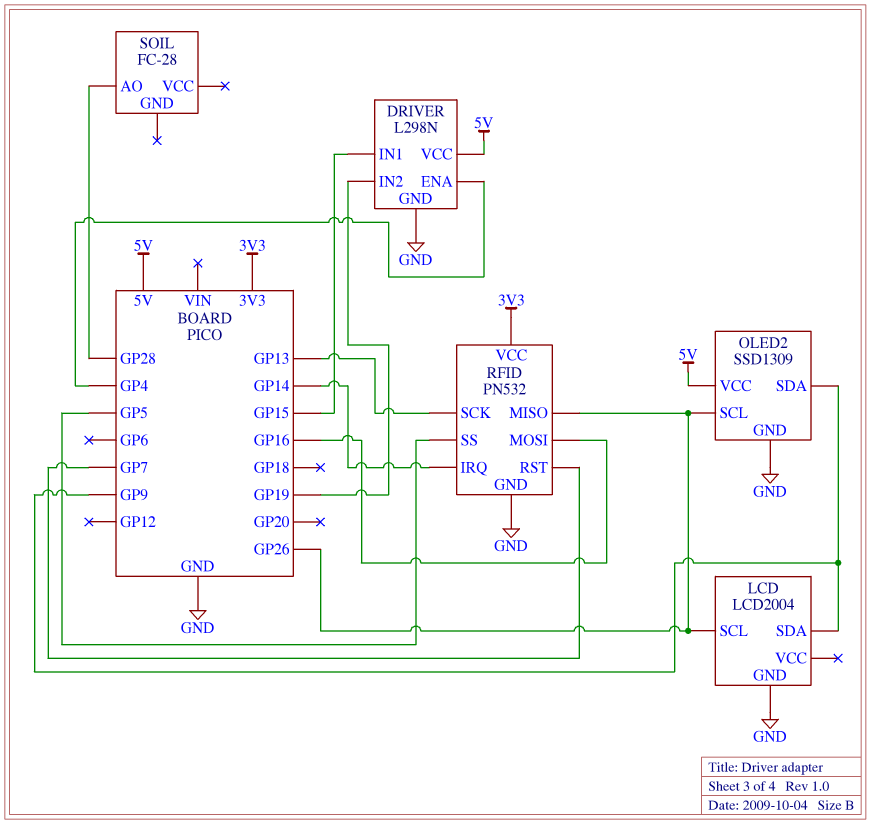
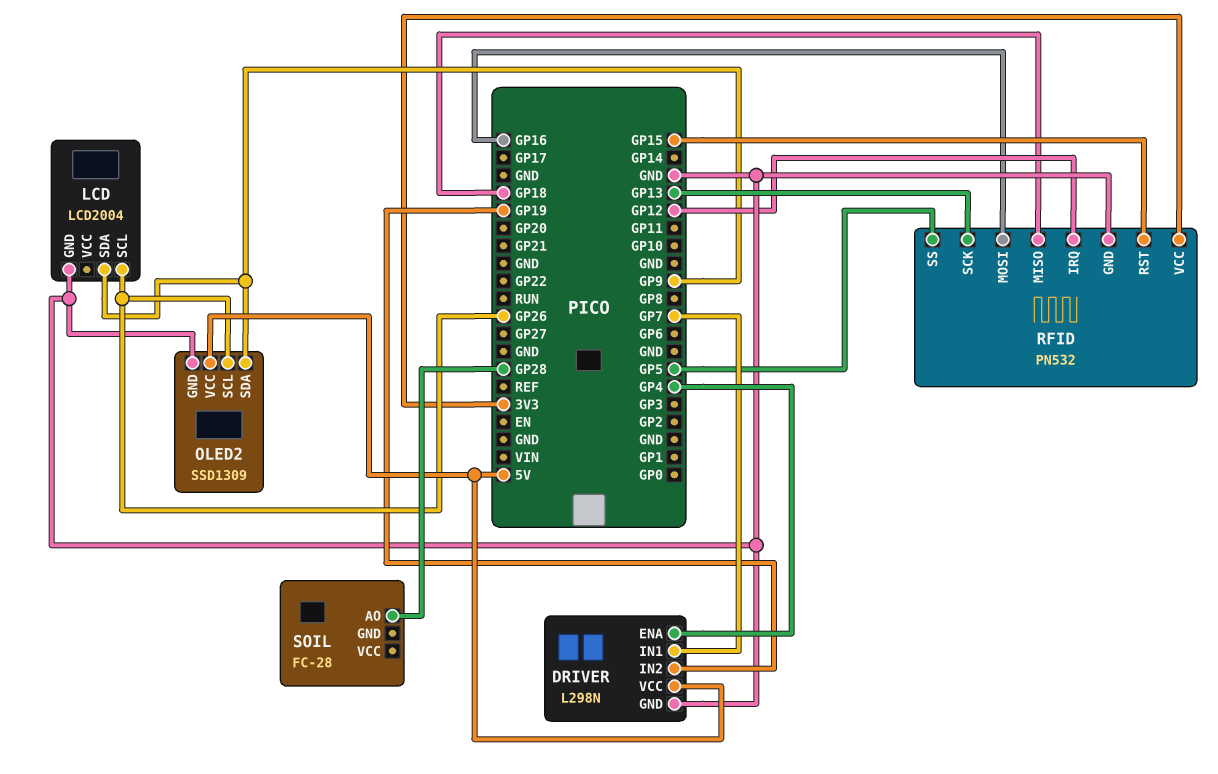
DRIVER pin IN1: GP15 -> GP7
RFID pin IRQ: GP14 -> GP12
RFID pin MISO: GP26 -> GP18
RFID pin RST: GP7 -> GP15

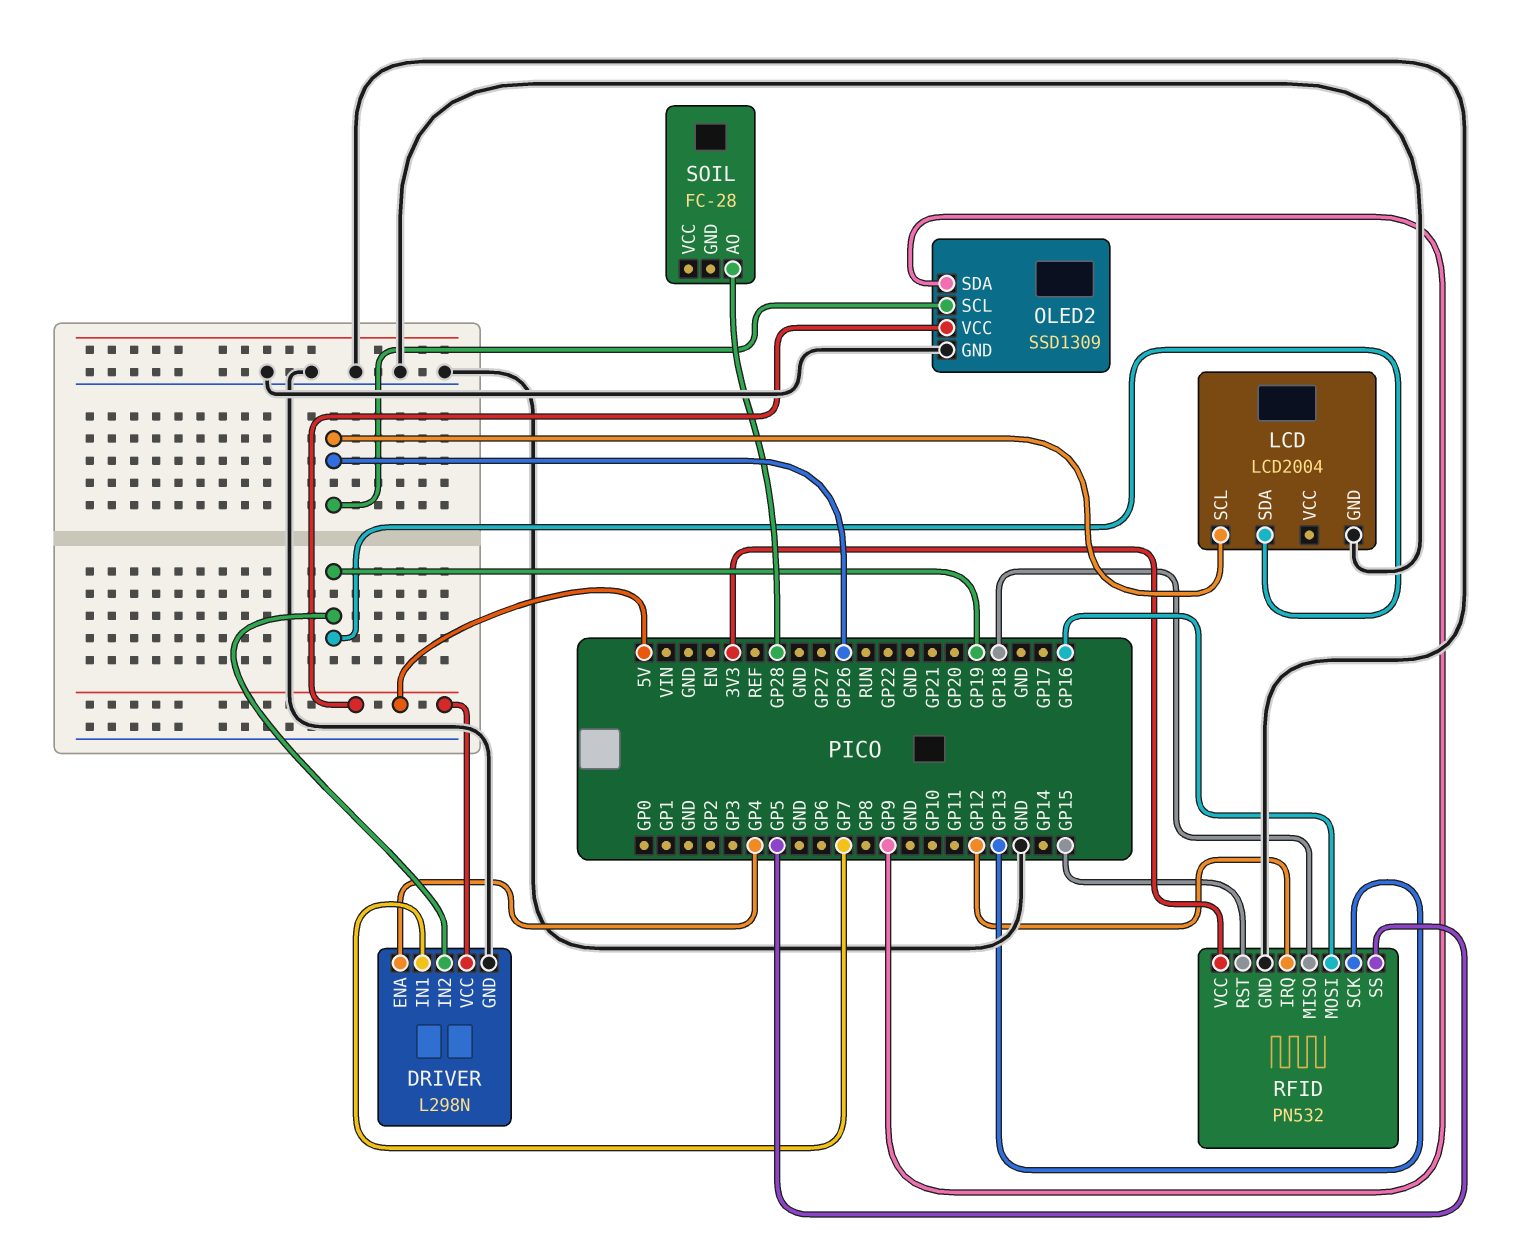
LCD pin SDA: GP9 -> GP19

